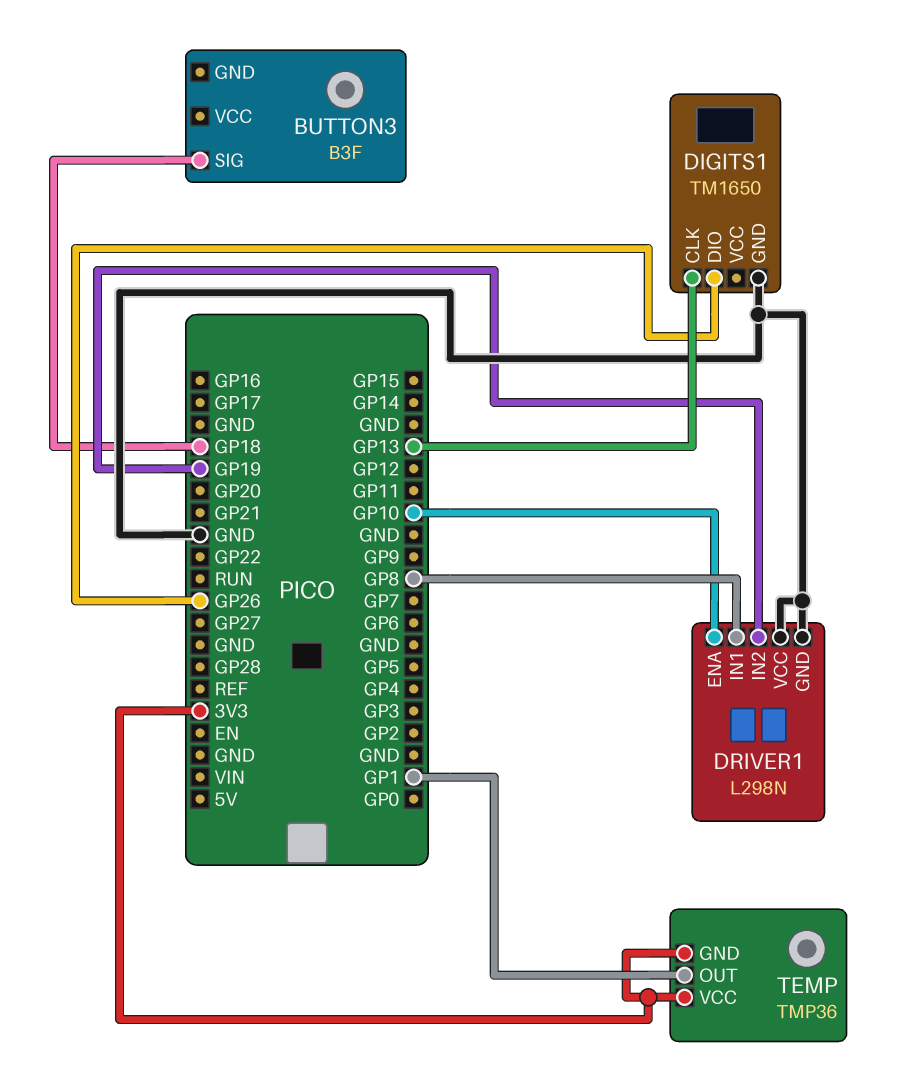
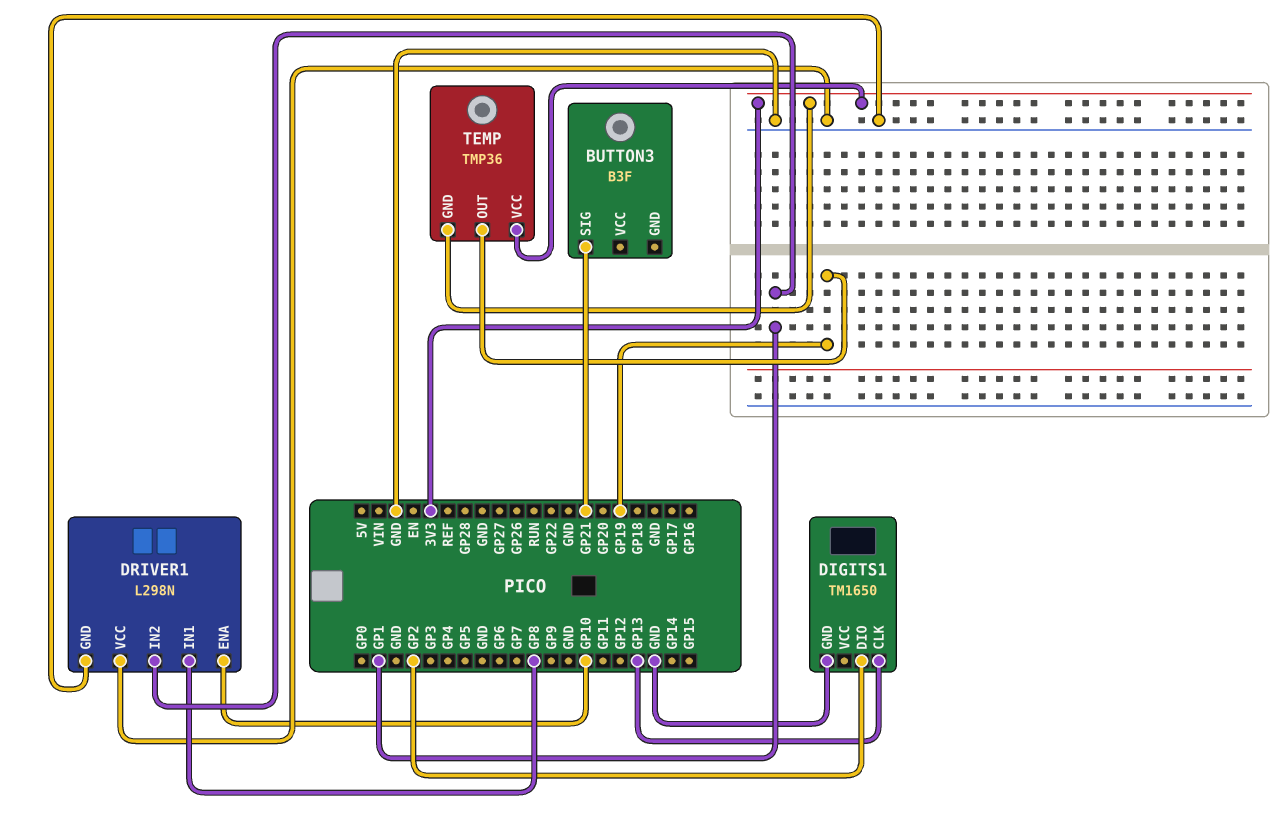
BUTTON3 pin SIG: GP18 -> GP21
DIGITS1 pin DIO: GP26 -> GP2
DRIVER1 pin IN2: GP19 -> GP1
TEMP pin OUT: GP1 -> GP19

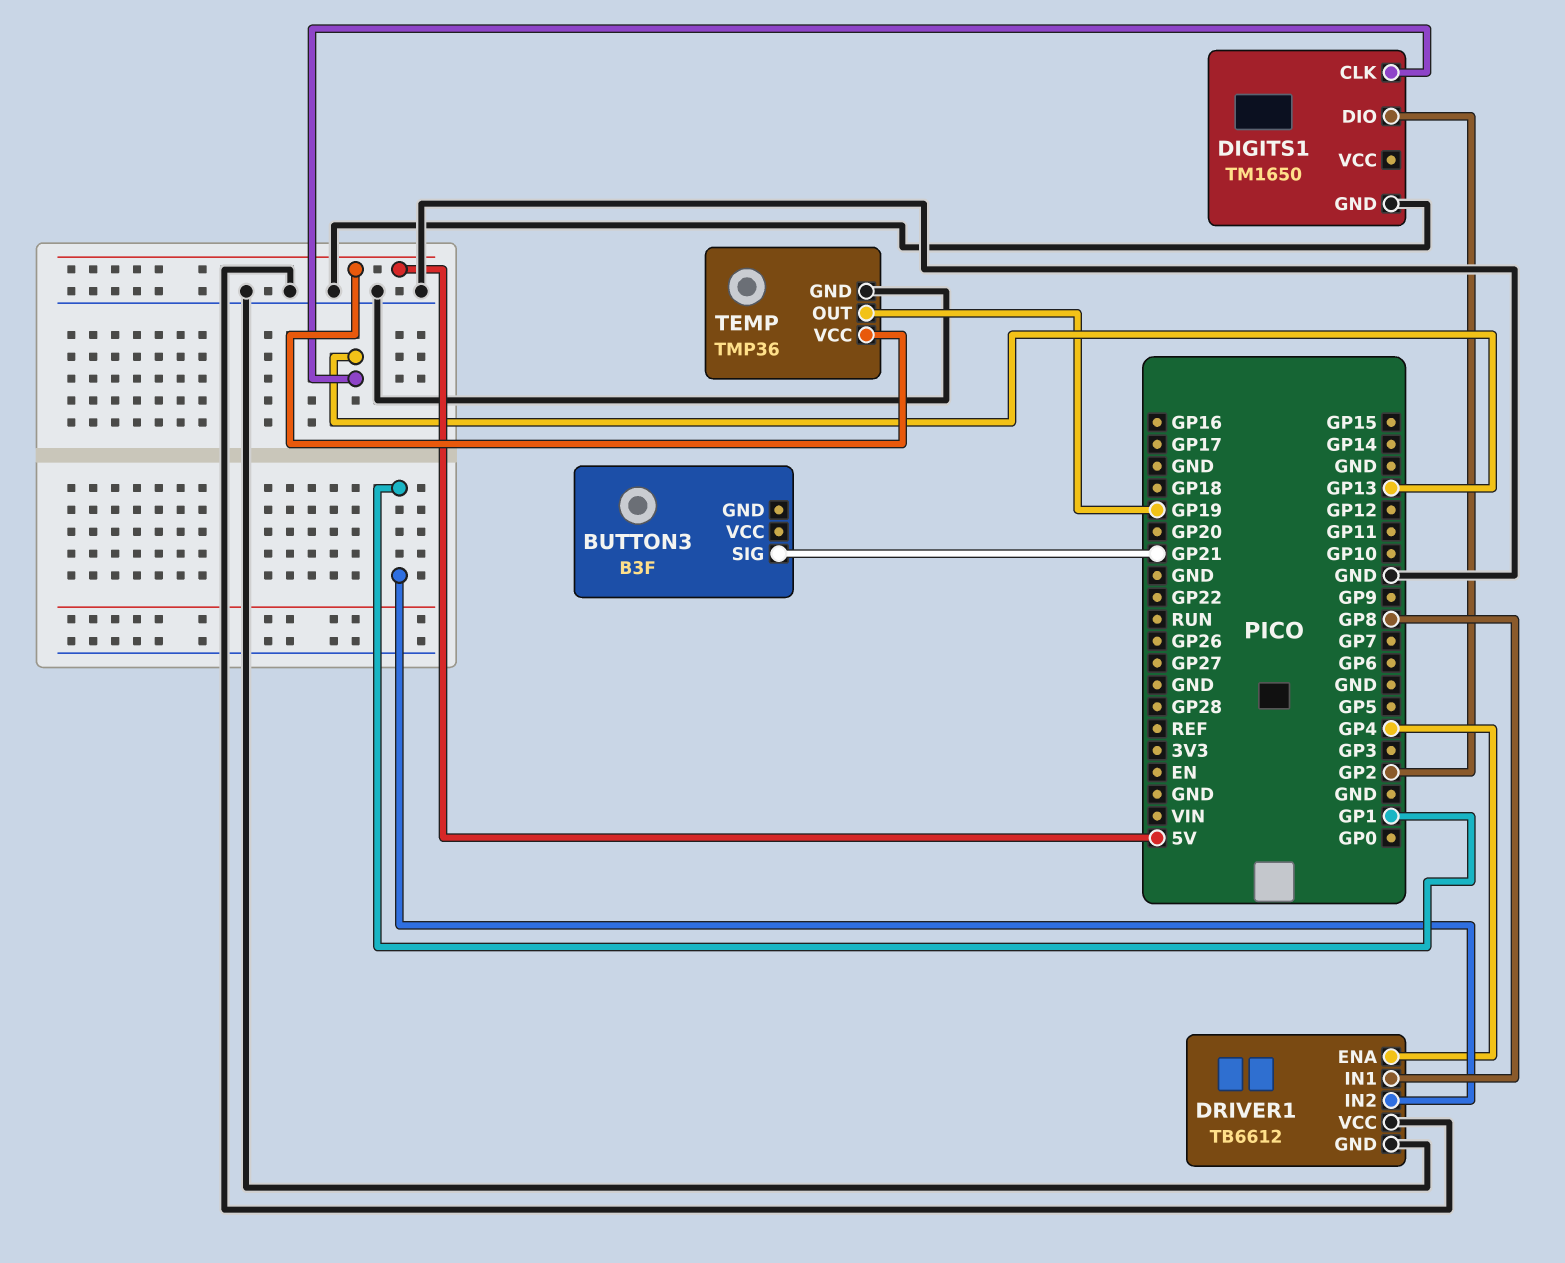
DRIVER1: L298N -> TB6612
DRIVER1 pin ENA: GP10 -> GP4
TEMP pin GND: 3V3 -> GND
TEMP pin VCC: 3V3 -> 5V

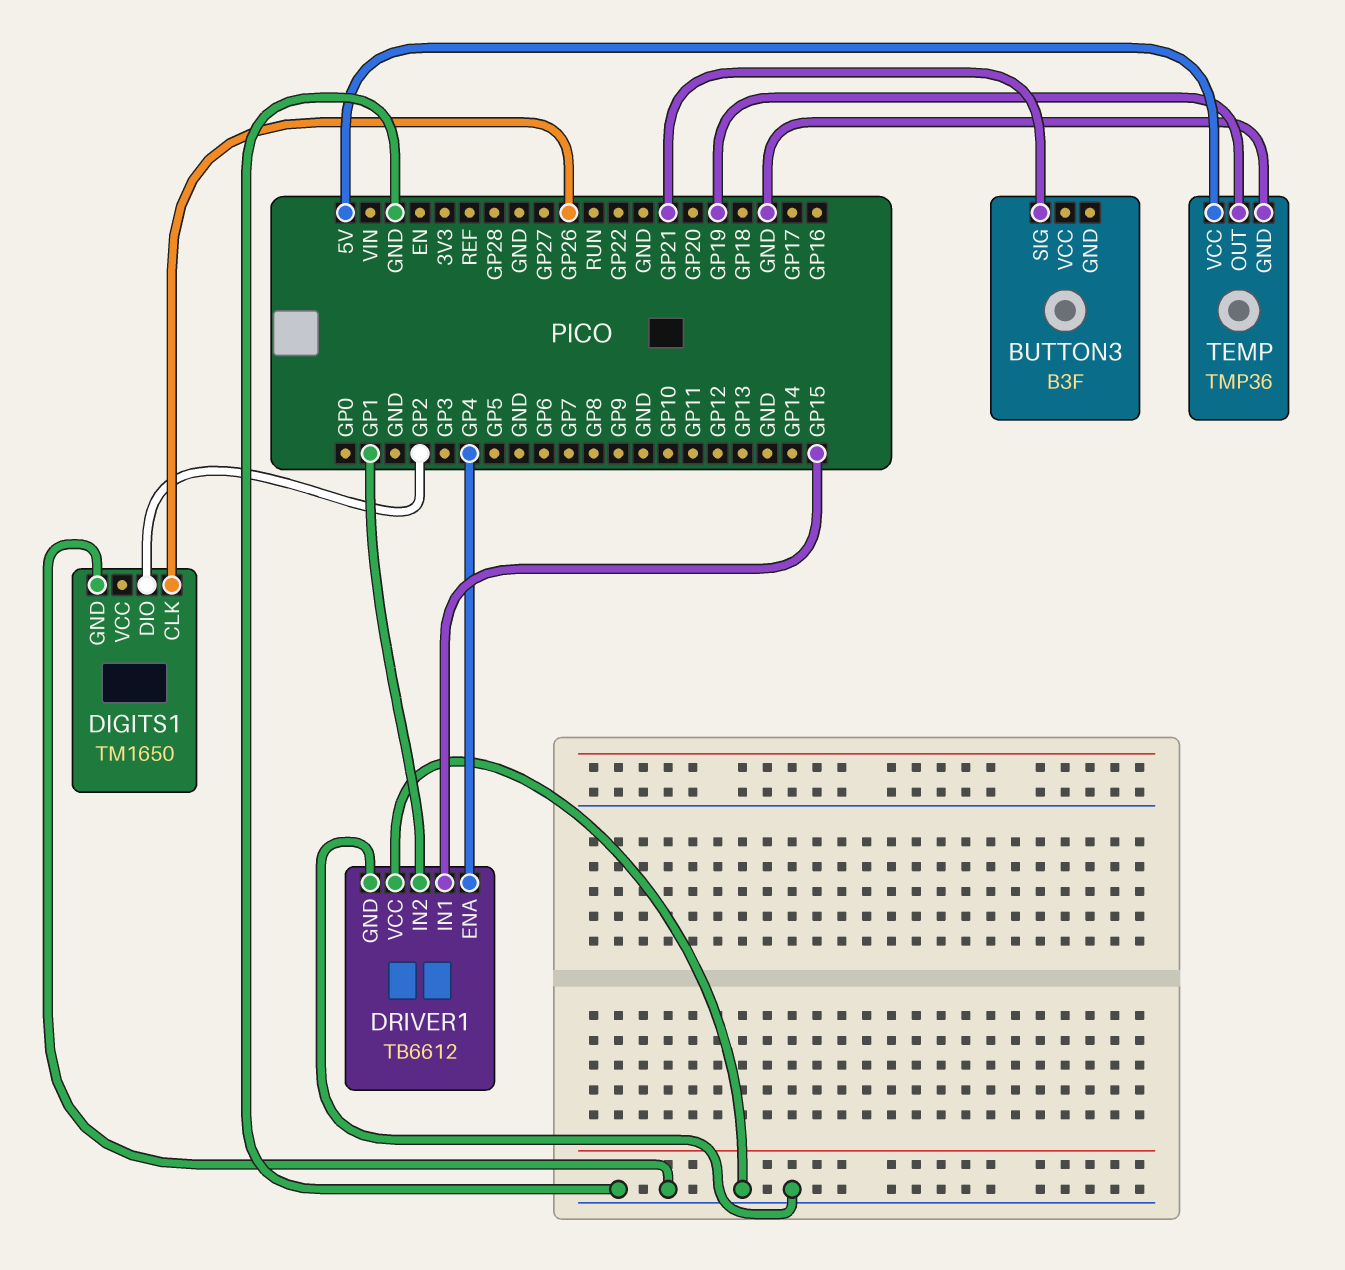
DIGITS1 pin CLK: GP13 -> GP26
DRIVER1 pin IN1: GP8 -> GP15

